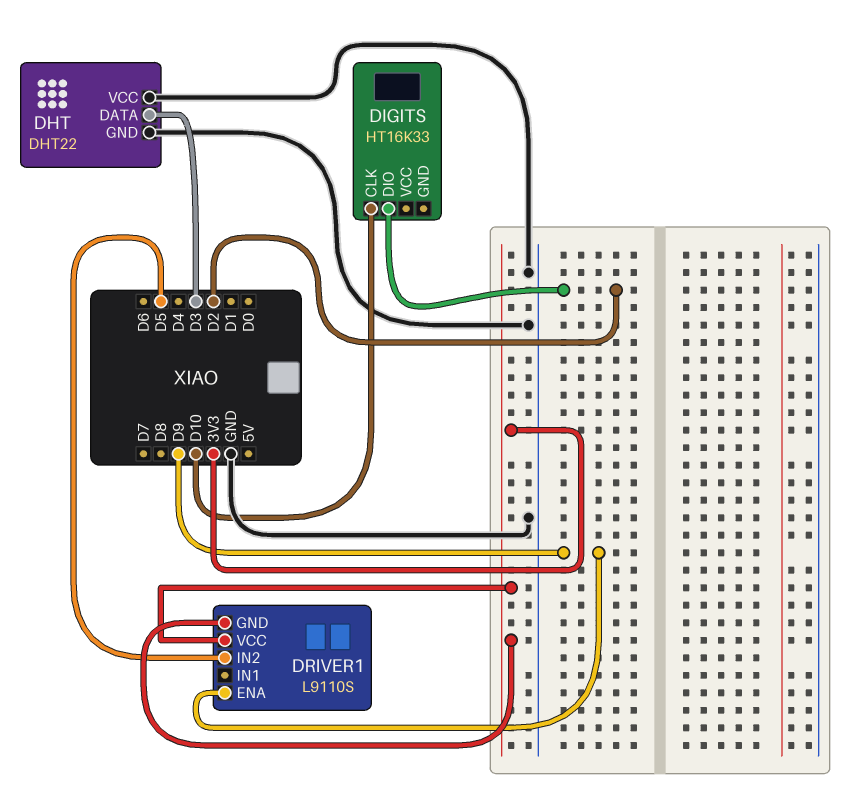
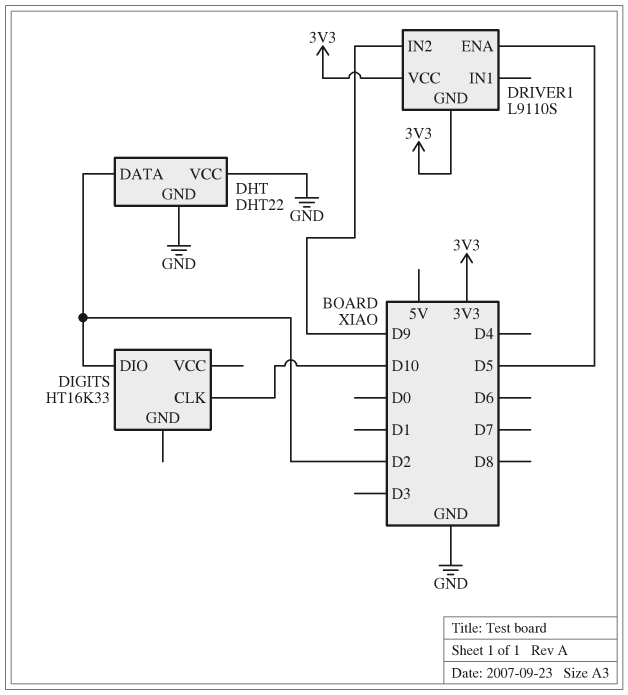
DHT pin DATA: D3 -> D2
DRIVER1 pin ENA: D9 -> D5
DRIVER1 pin IN2: D5 -> D9

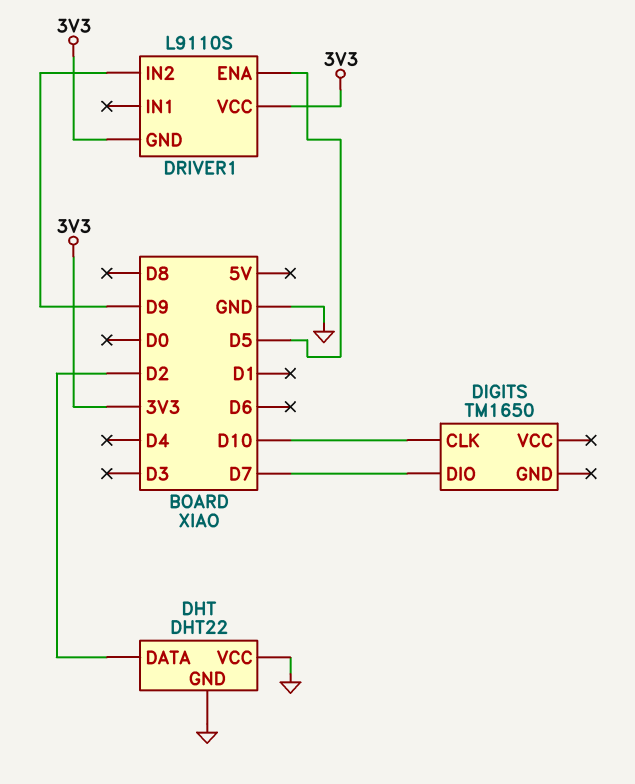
DIGITS: HT16K33 -> TM1650
DIGITS pin DIO: D2 -> D7

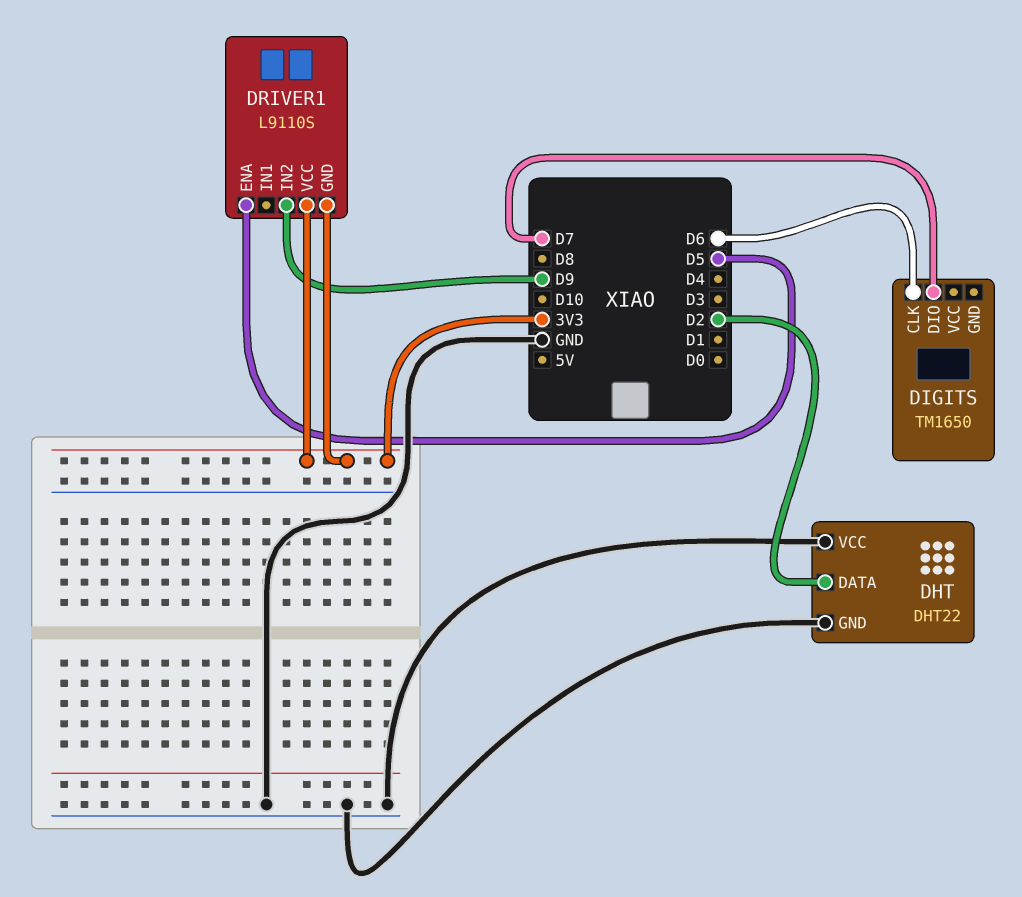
DIGITS pin CLK: D10 -> D6

